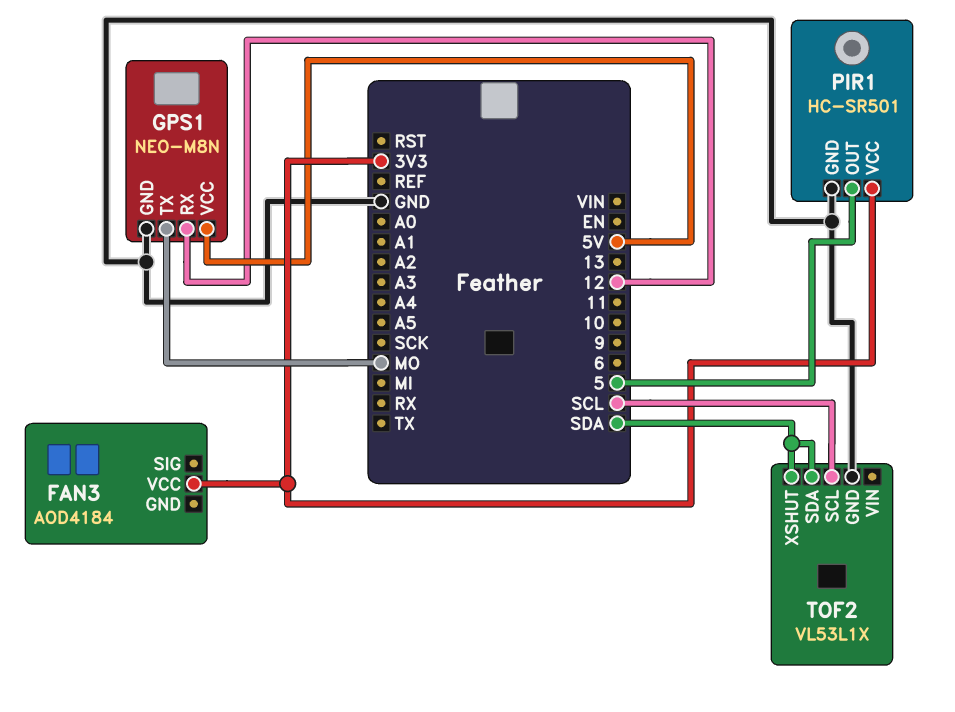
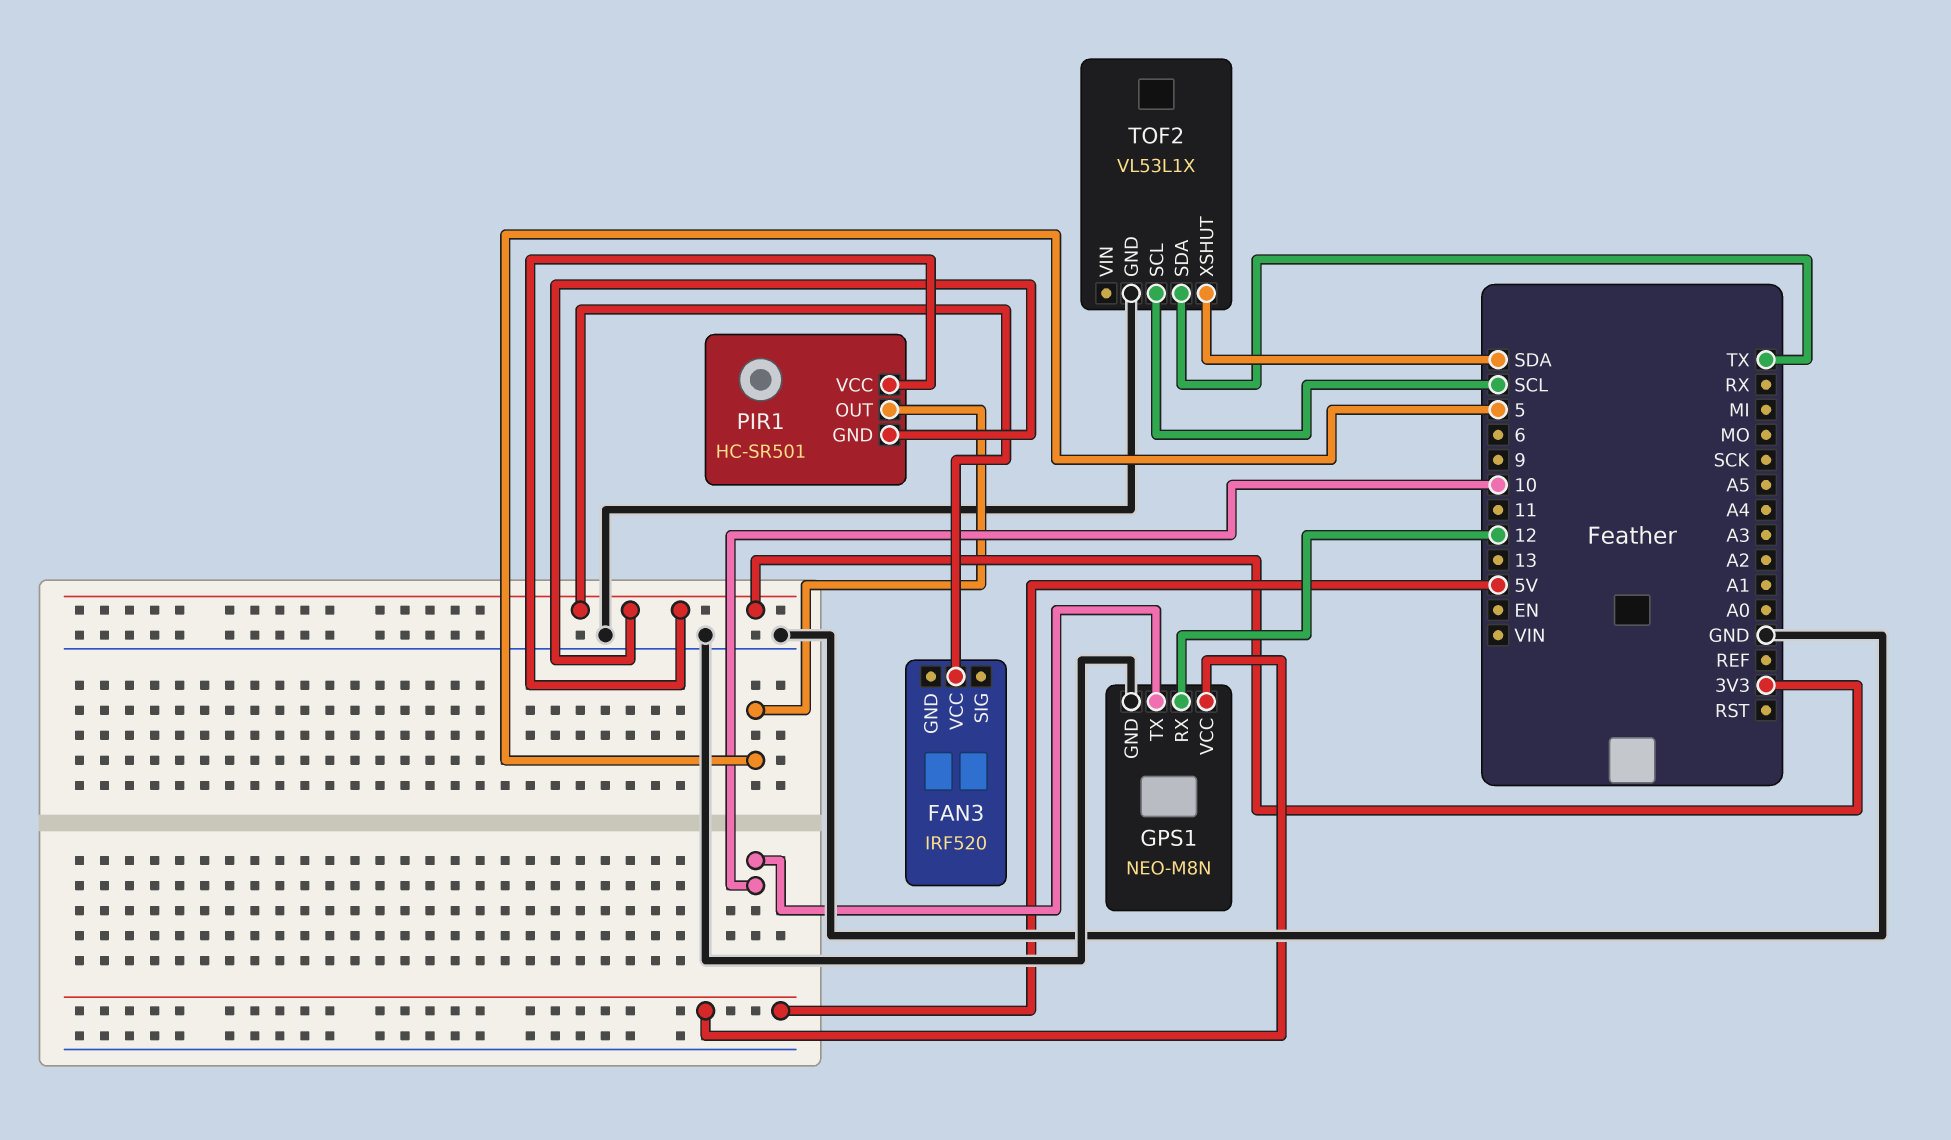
FAN3: AOD4184 -> IRF520
GPS1 pin TX: MO -> 10
PIR1 pin GND: GND -> 3V3
TOF2 pin SDA: SDA -> TX

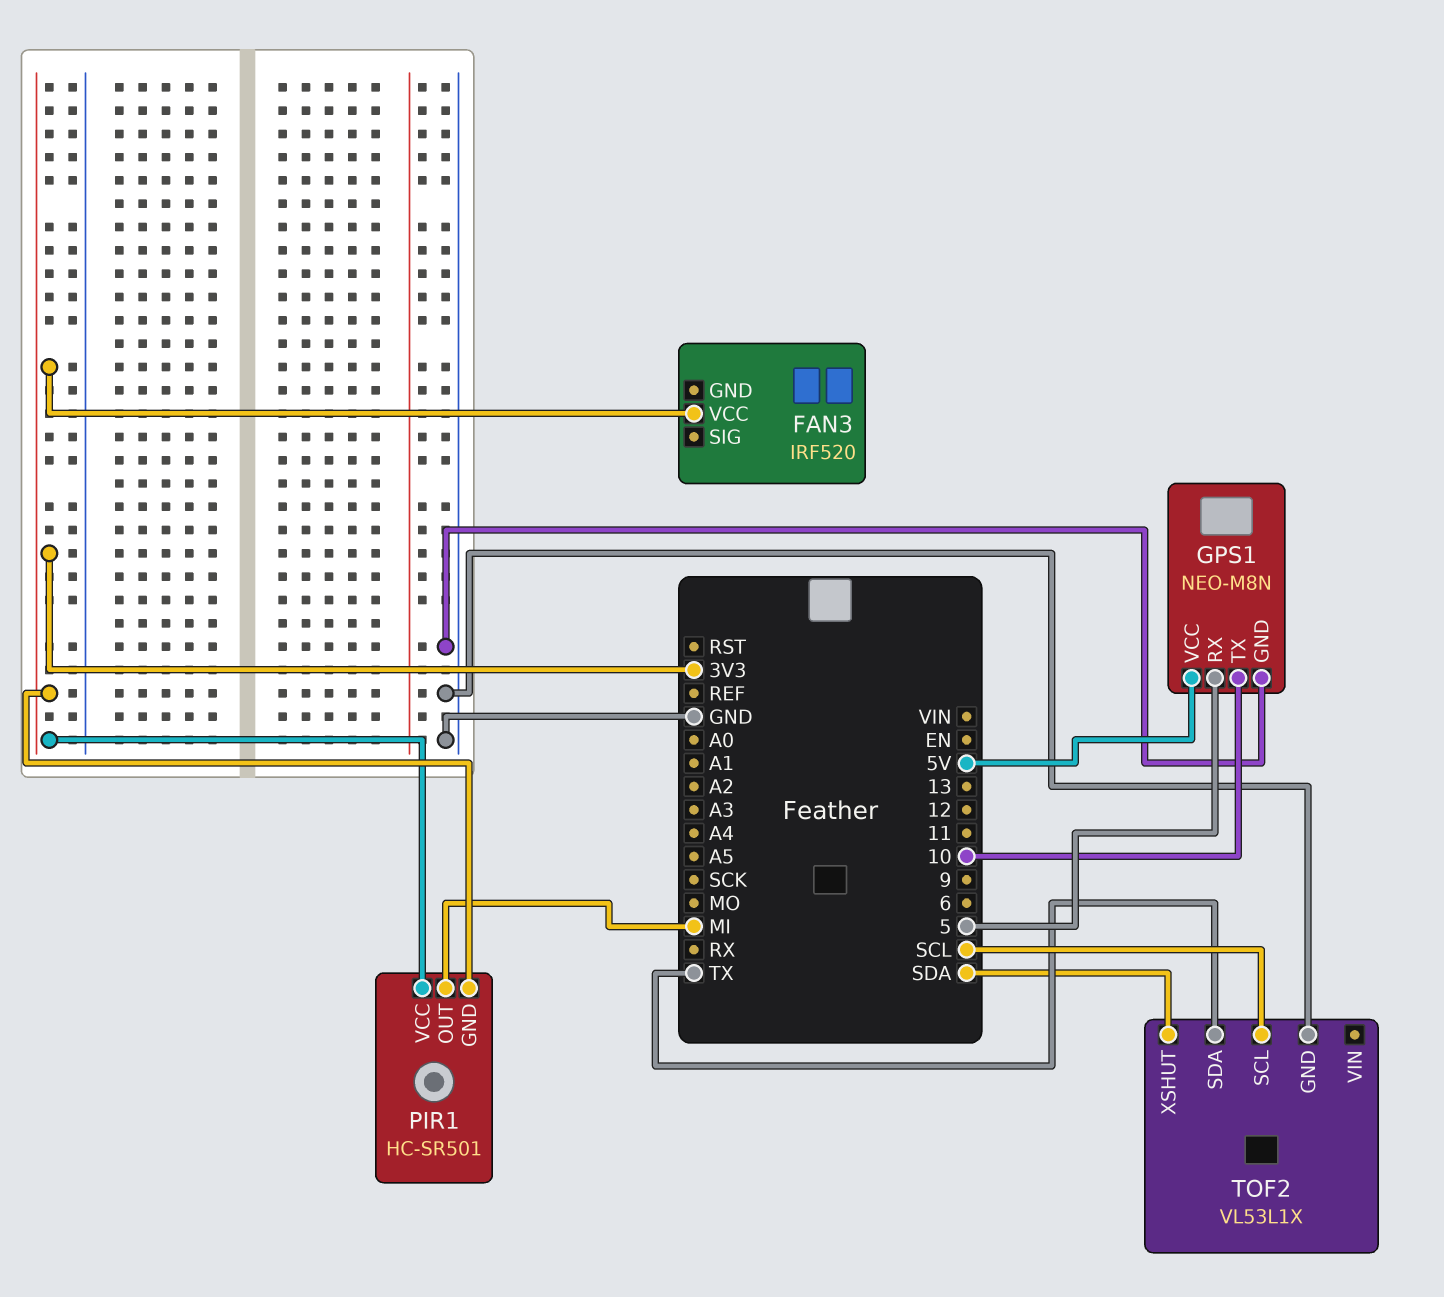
GPS1 pin RX: 12 -> 5
PIR1 pin OUT: 5 -> MI

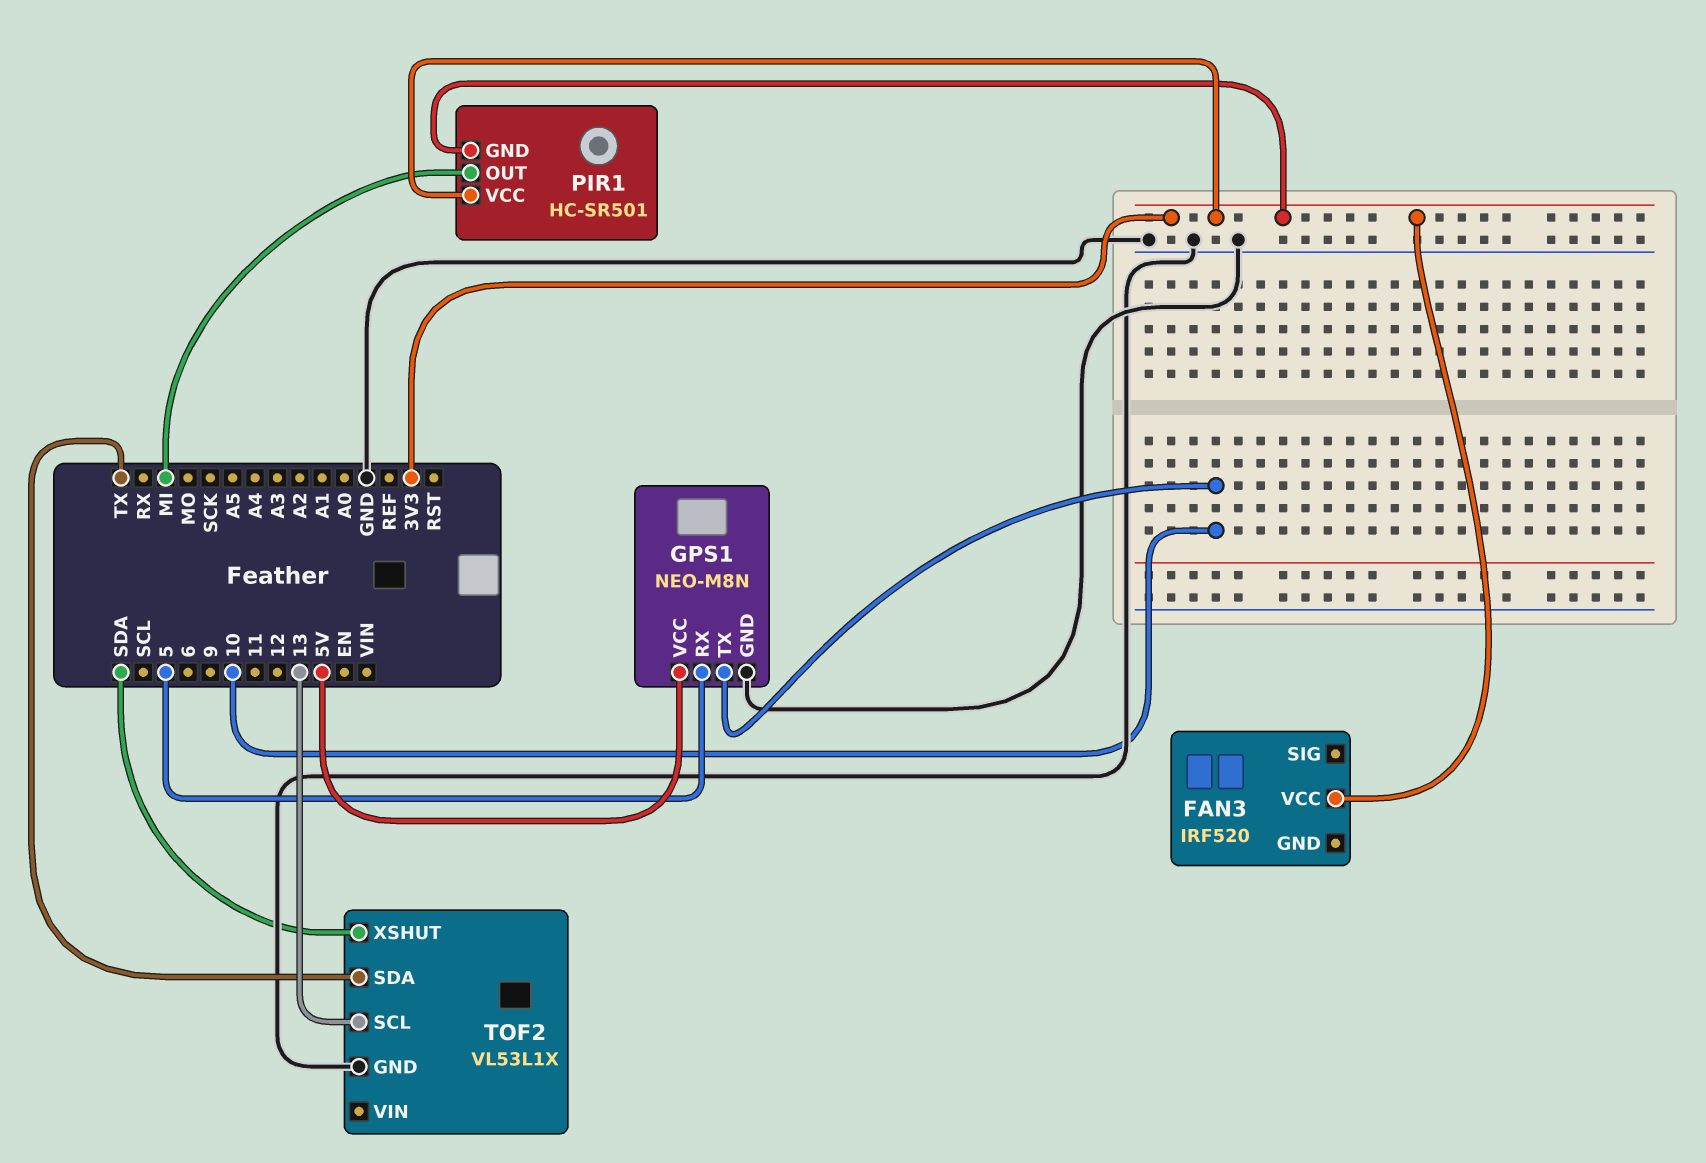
TOF2 pin SCL: SCL -> 13

